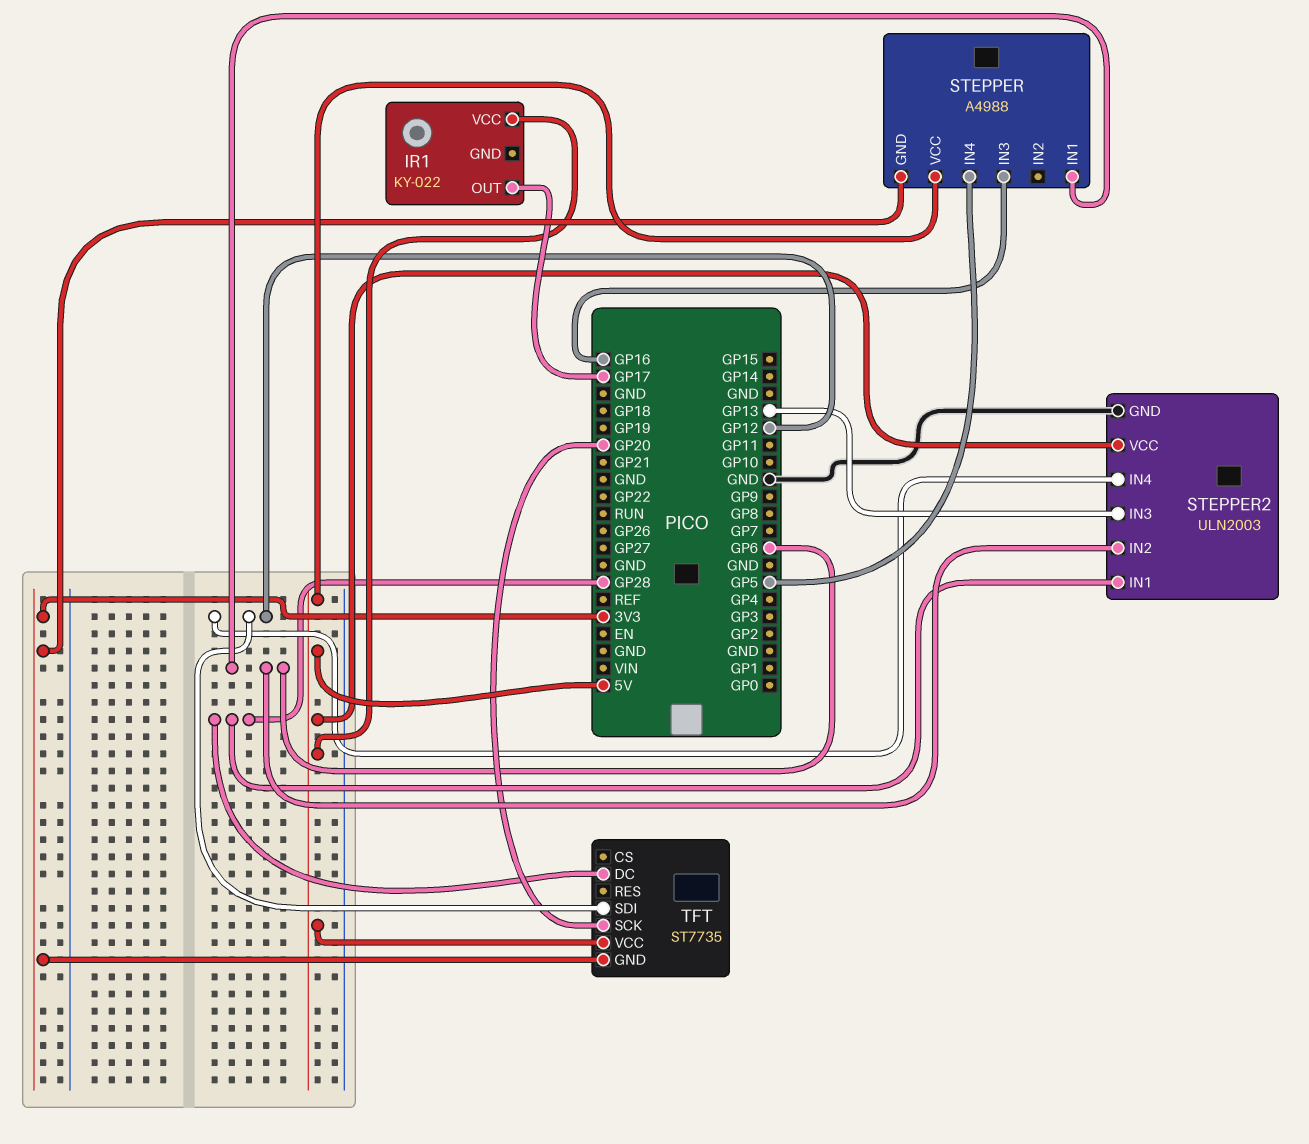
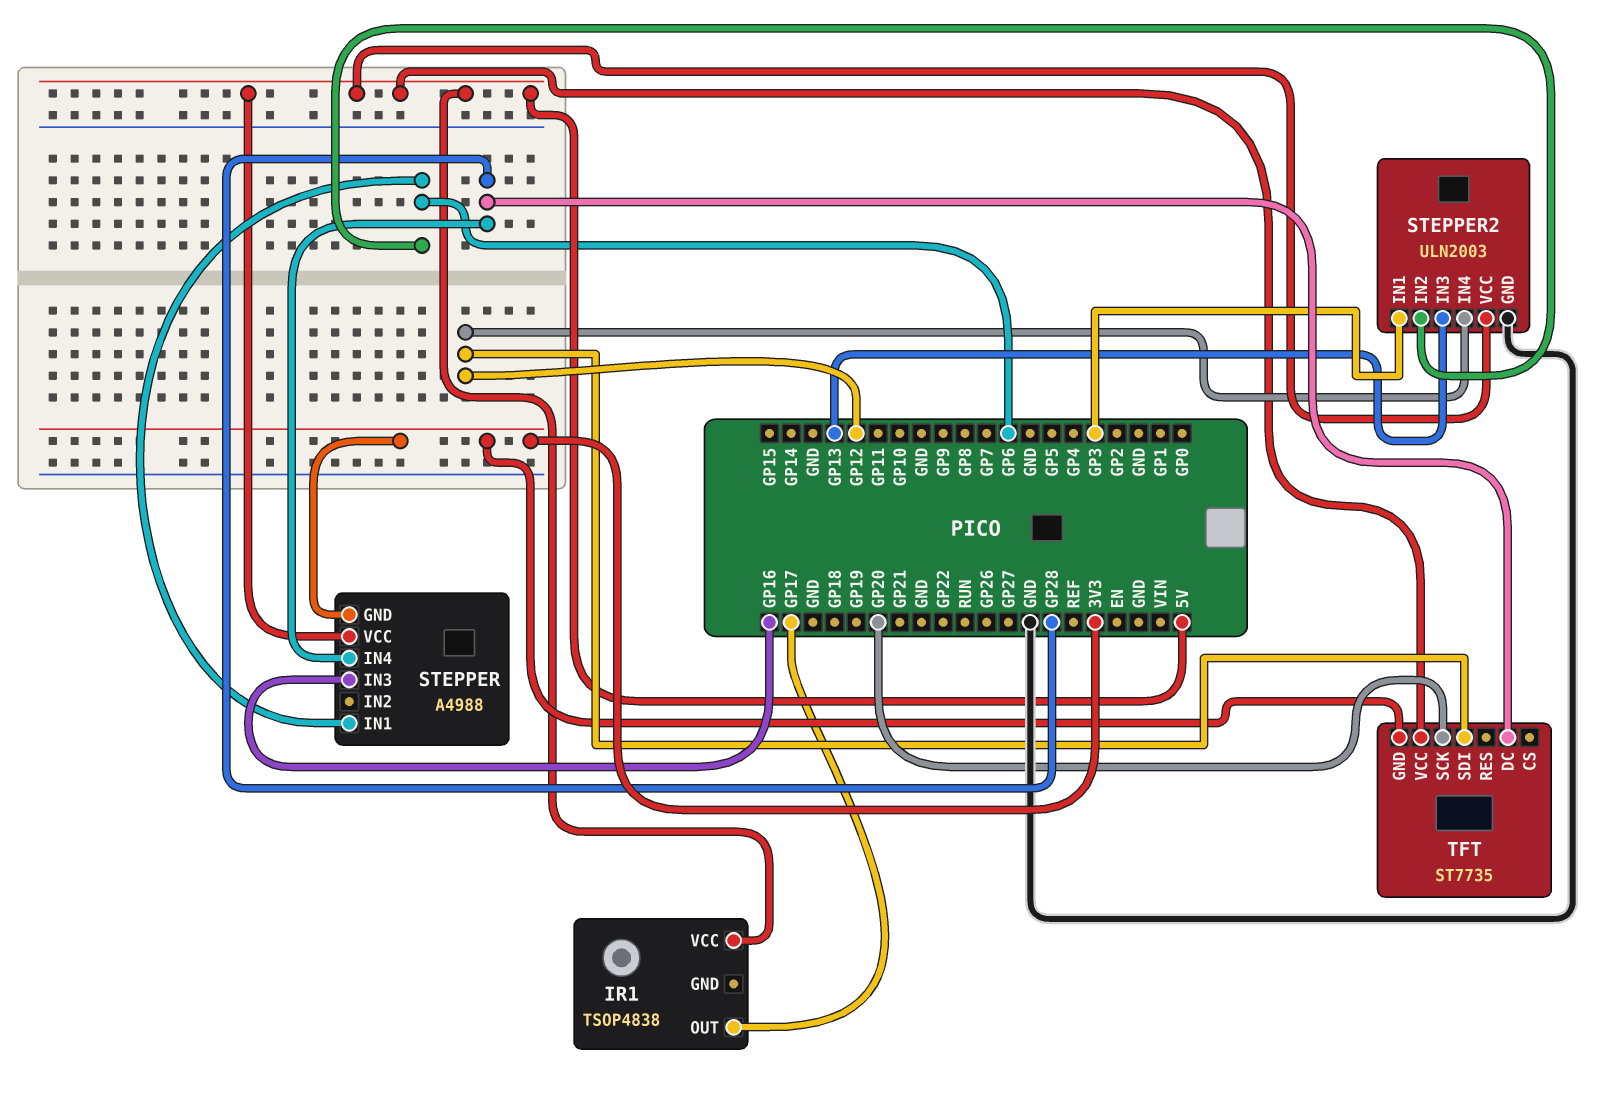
IR1: KY-022 -> TSOP4838
STEPPER pin IN4: GP5 -> GP28
STEPPER2 pin IN1: GP28 -> GP3

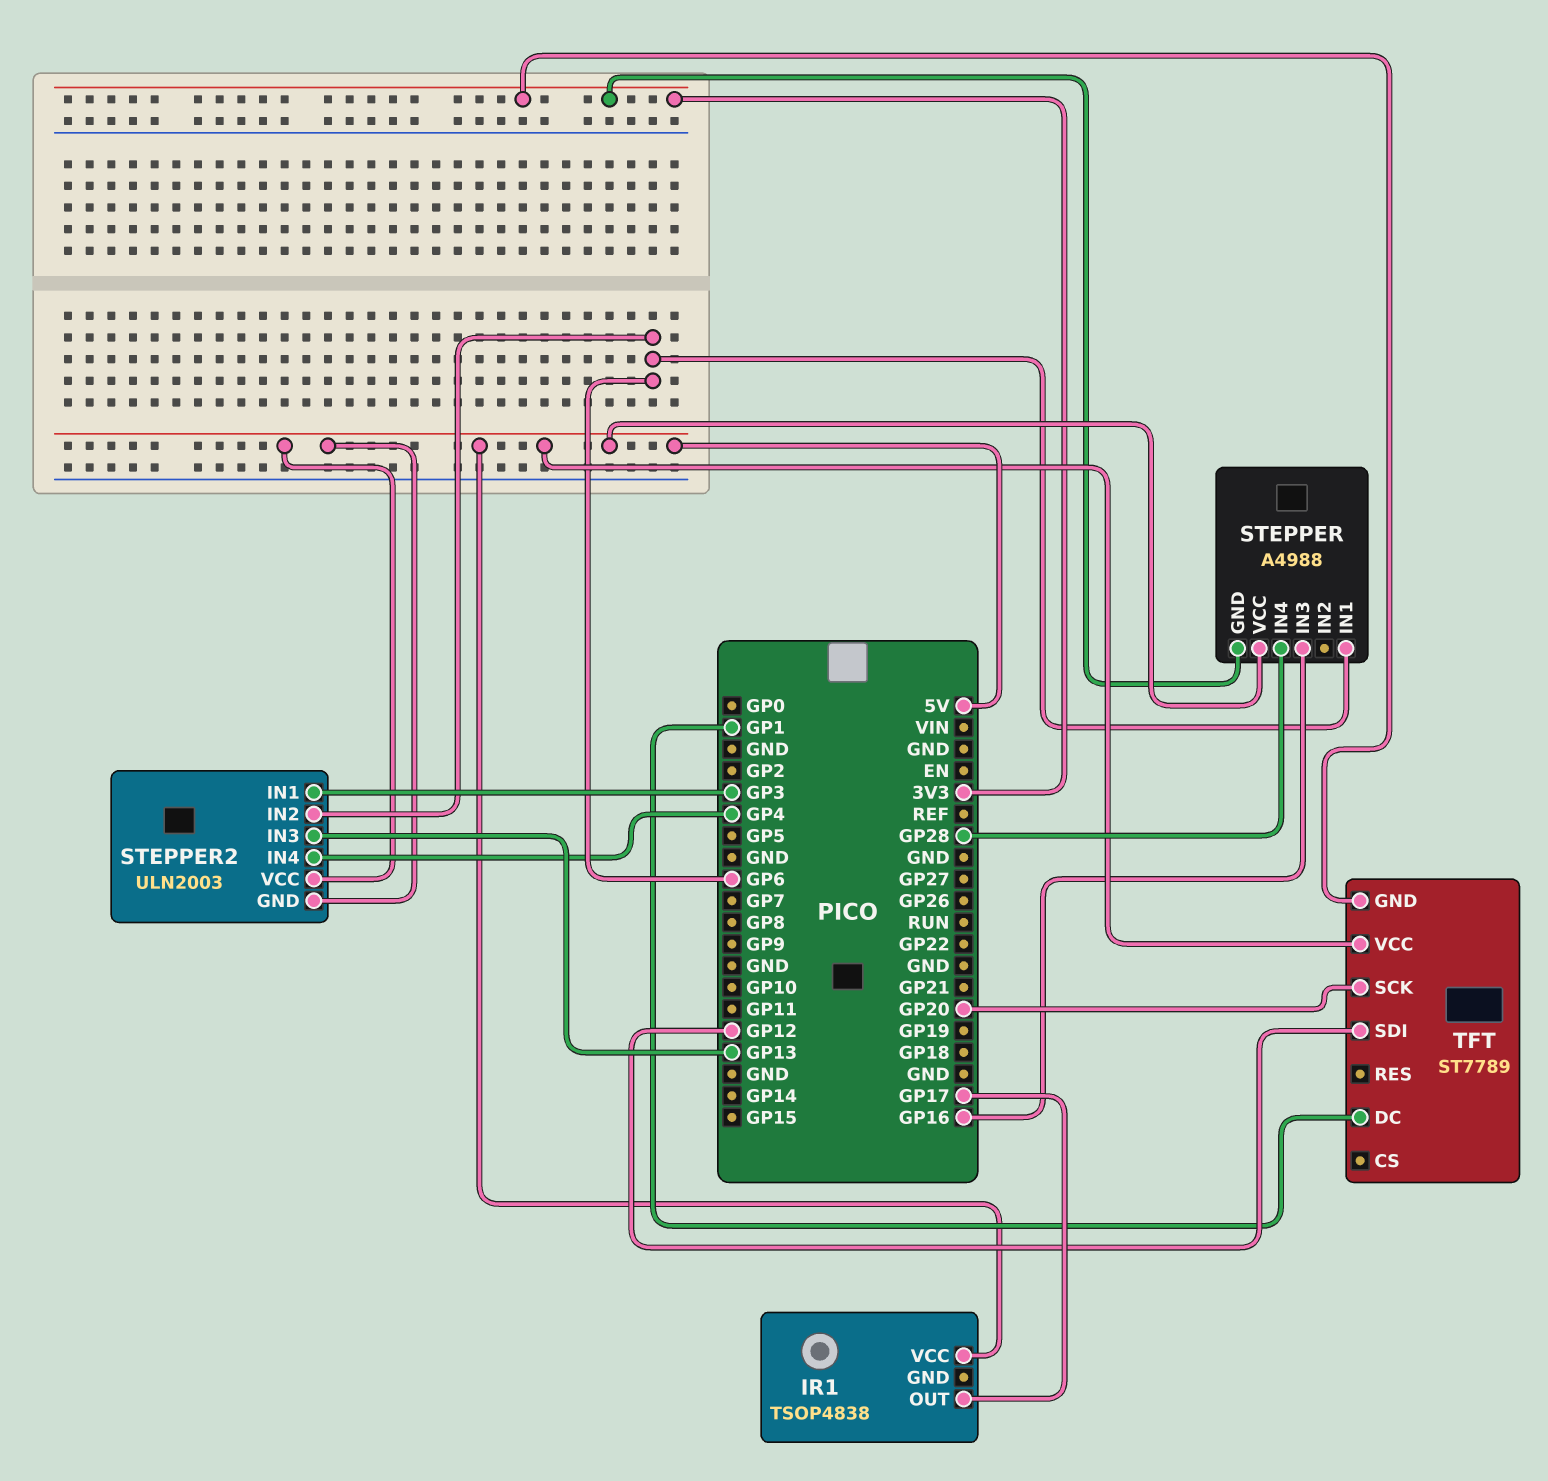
STEPPER2 pin GND: GND -> 5V
STEPPER2 pin IN4: GP12 -> GP4
TFT: ST7735 -> ST7789
TFT pin DC: GP28 -> GP1

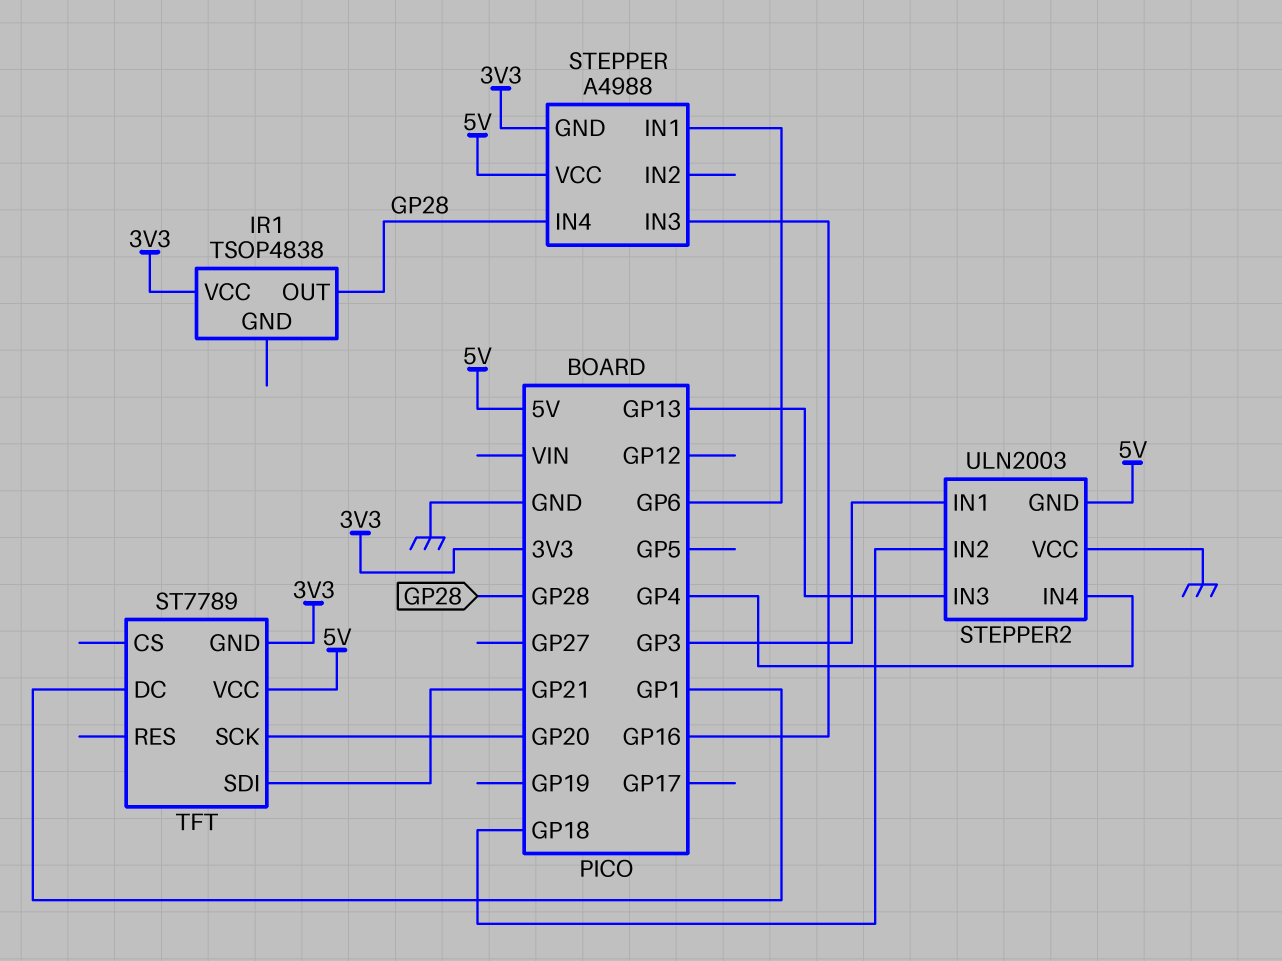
IR1 pin OUT: GP17 -> GP28
IR1 pin VCC: 5V -> 3V3
STEPPER2 pin IN2: GP6 -> GP18
STEPPER2 pin VCC: 5V -> GND
TFT pin SDI: GP12 -> GP21

